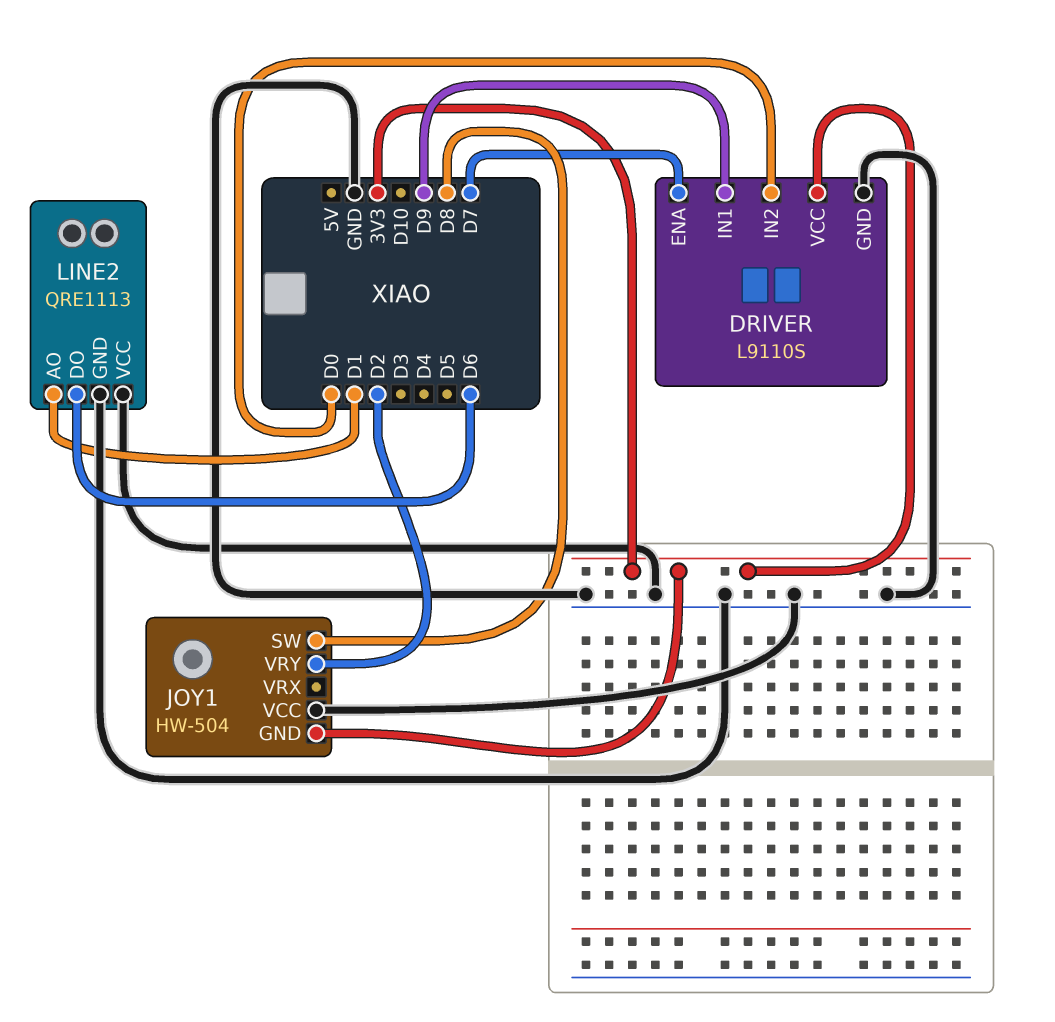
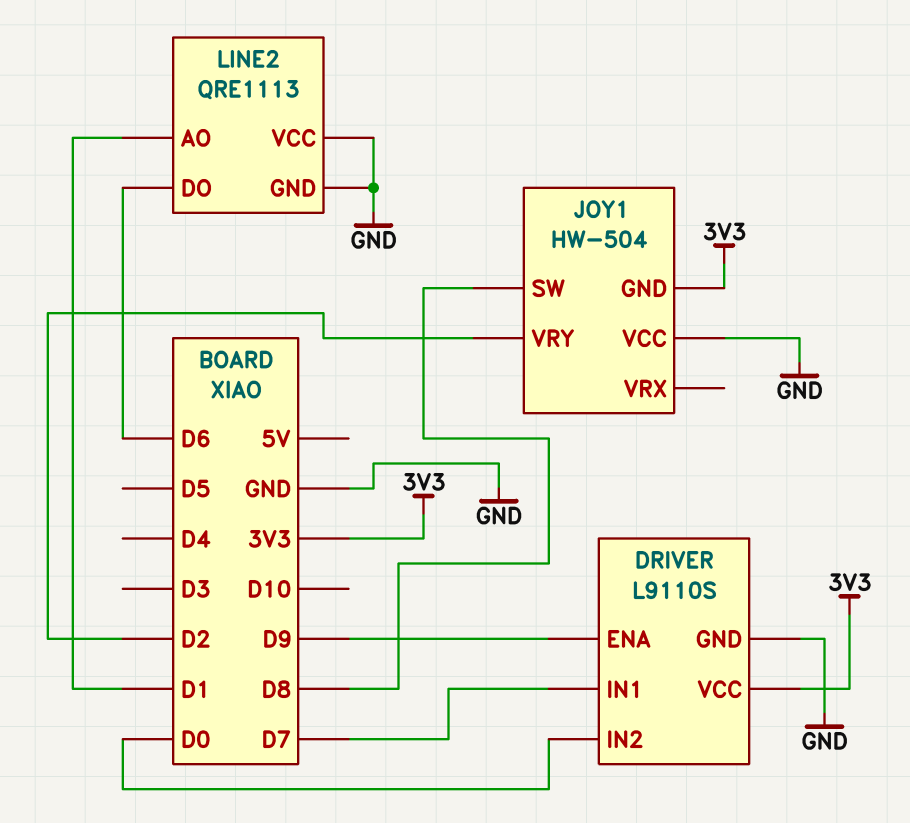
DRIVER pin ENA: D7 -> D9
DRIVER pin IN1: D9 -> D7

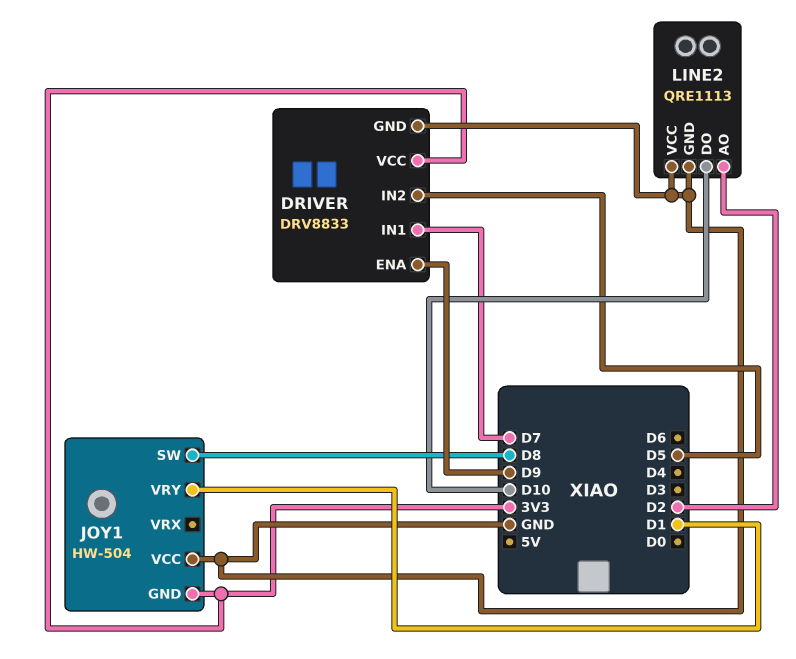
DRIVER: L9110S -> DRV8833
DRIVER pin IN2: D0 -> D5
JOY1 pin VRY: D2 -> D1
LINE2 pin AO: D1 -> D2
LINE2 pin DO: D6 -> D10

